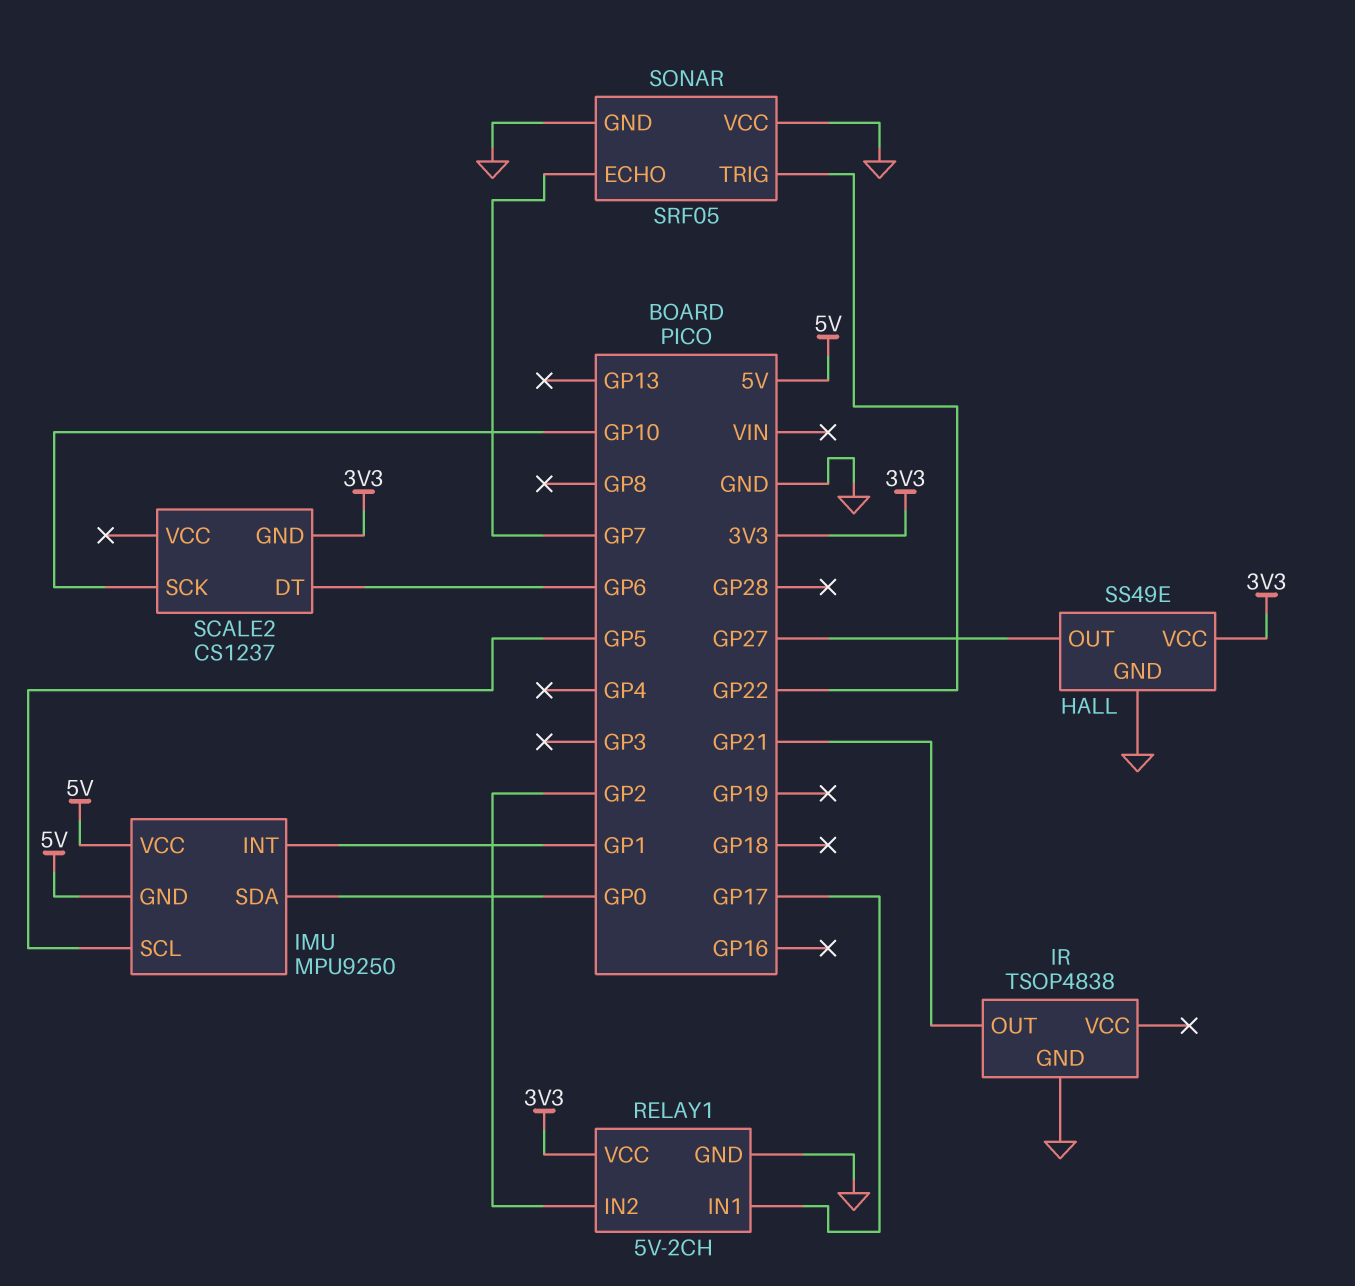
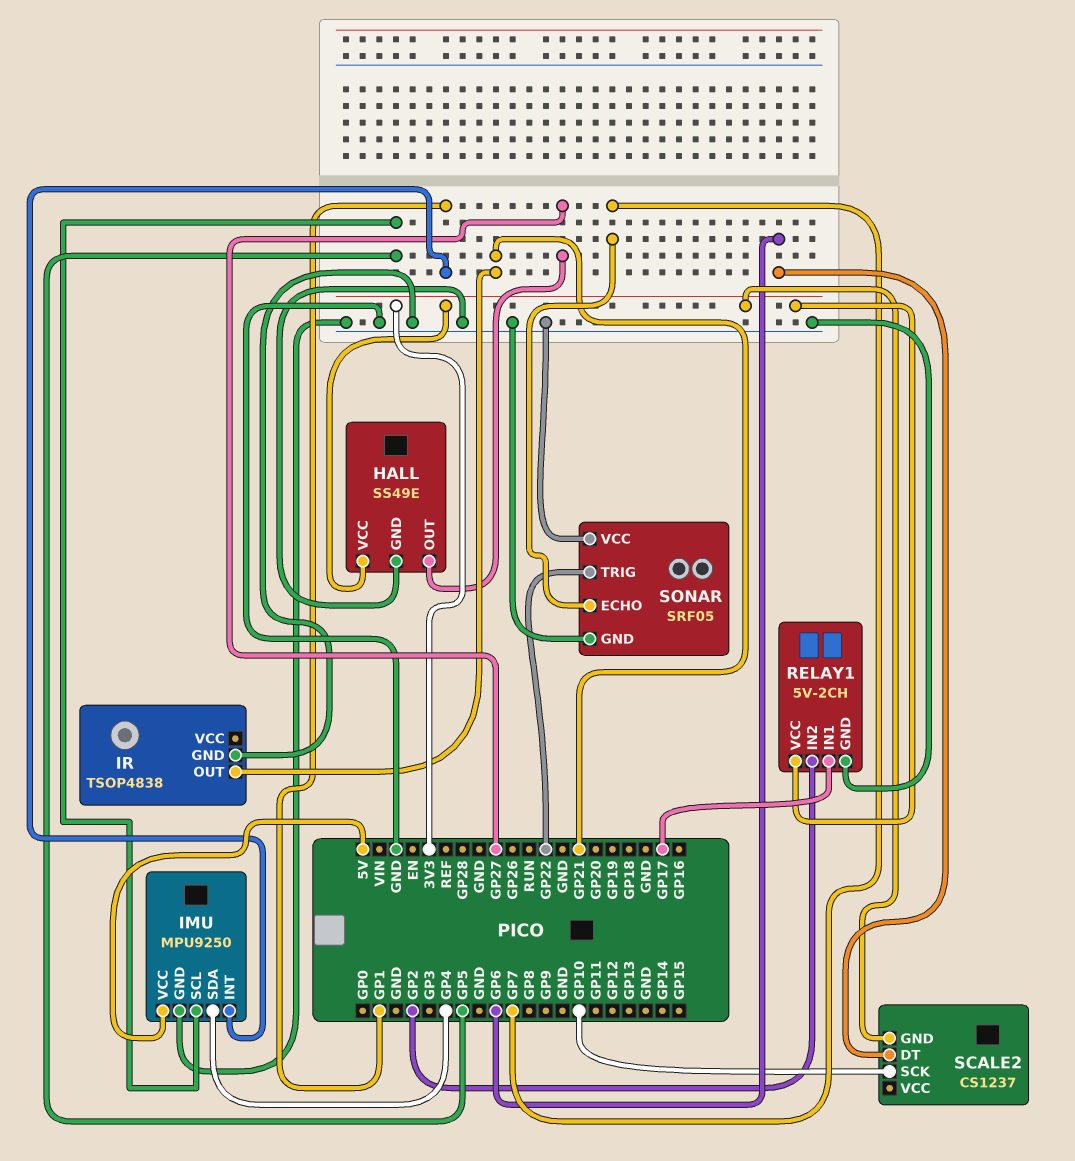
IMU pin GND: 5V -> GND
IMU pin SDA: GP0 -> GP4

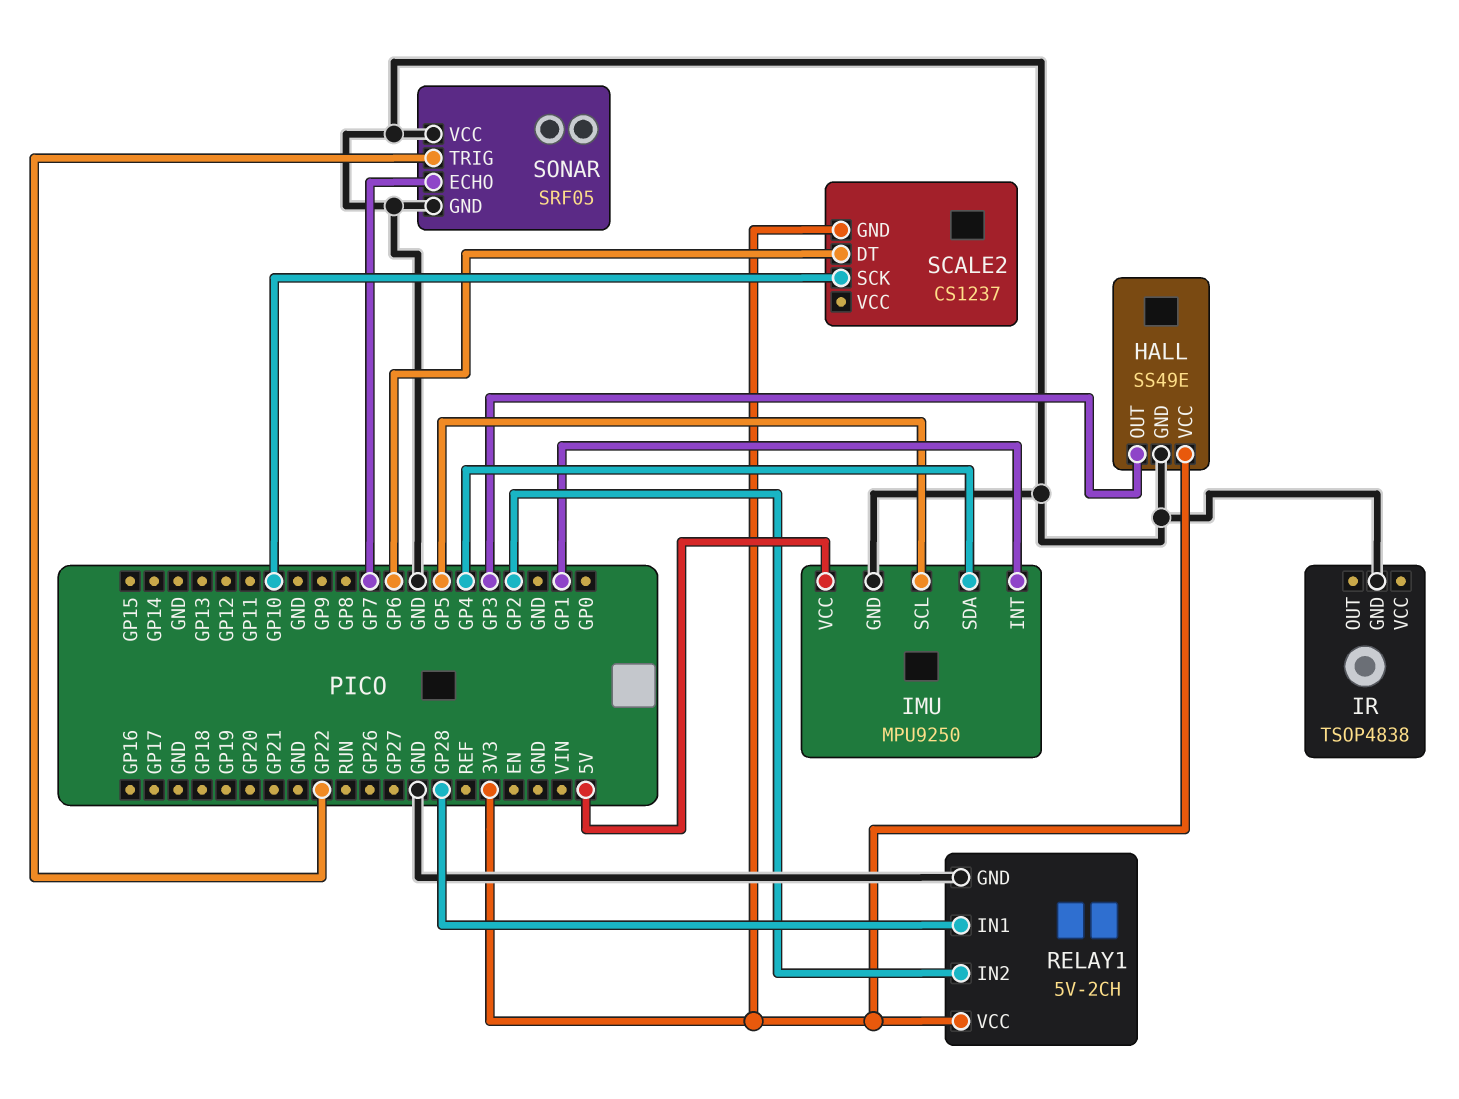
HALL pin OUT: GP27 -> GP3
IR pin OUT: GP21 -> none
RELAY1 pin IN1: GP17 -> GP28

